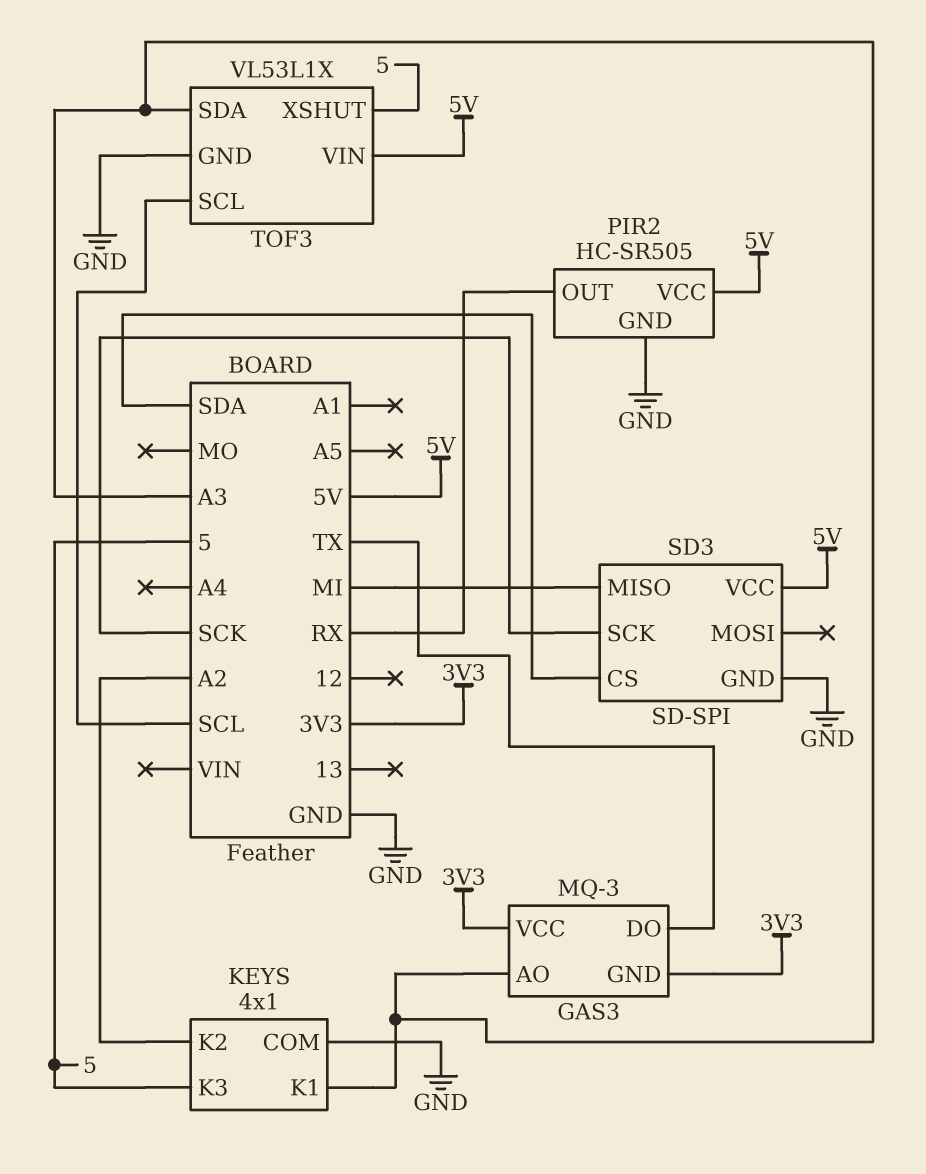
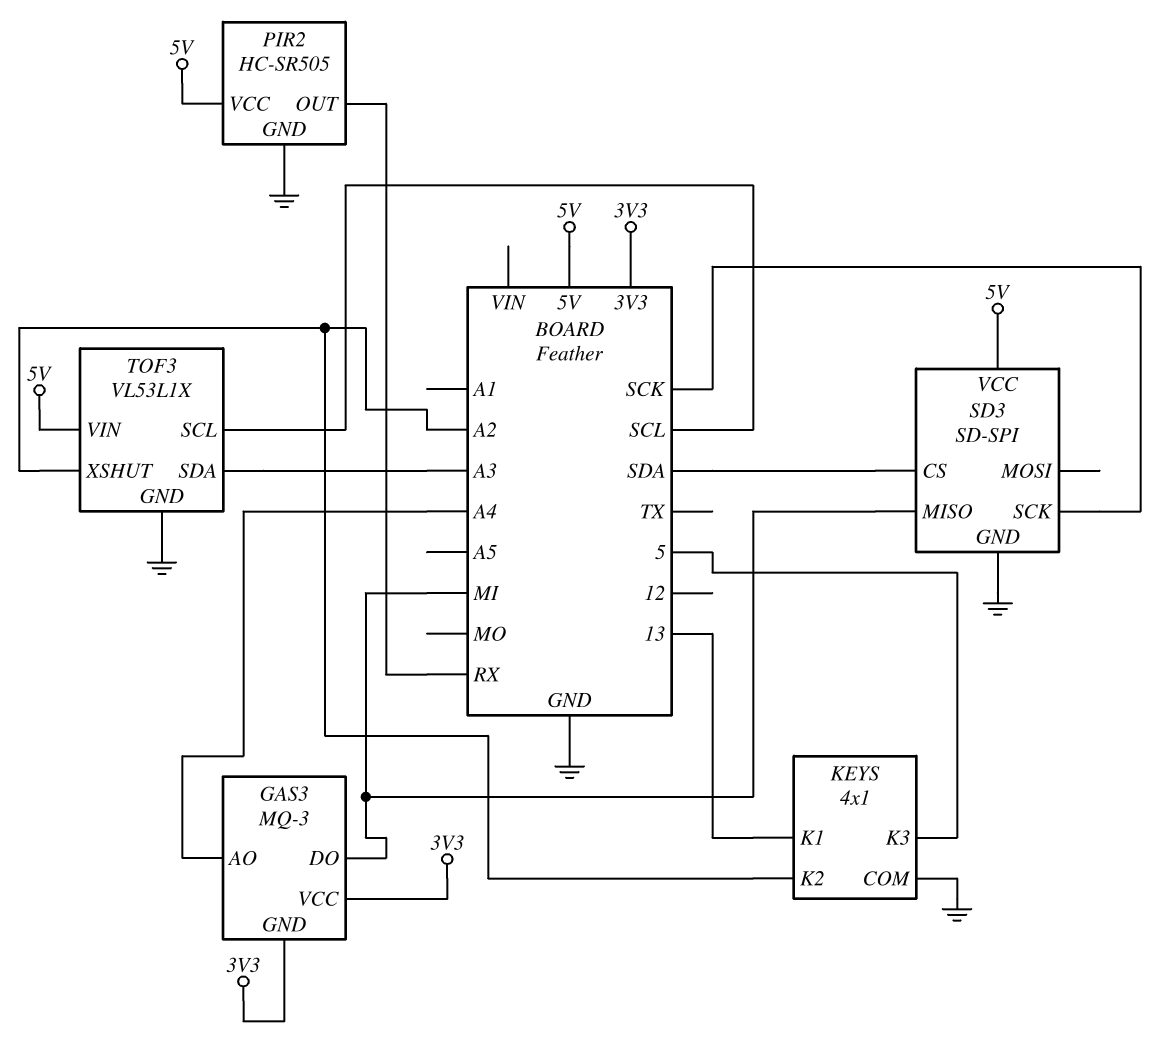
GAS3 pin AO: A3 -> A4
GAS3 pin DO: TX -> MI
KEYS pin K1: A3 -> 13
TOF3 pin XSHUT: 5 -> A2

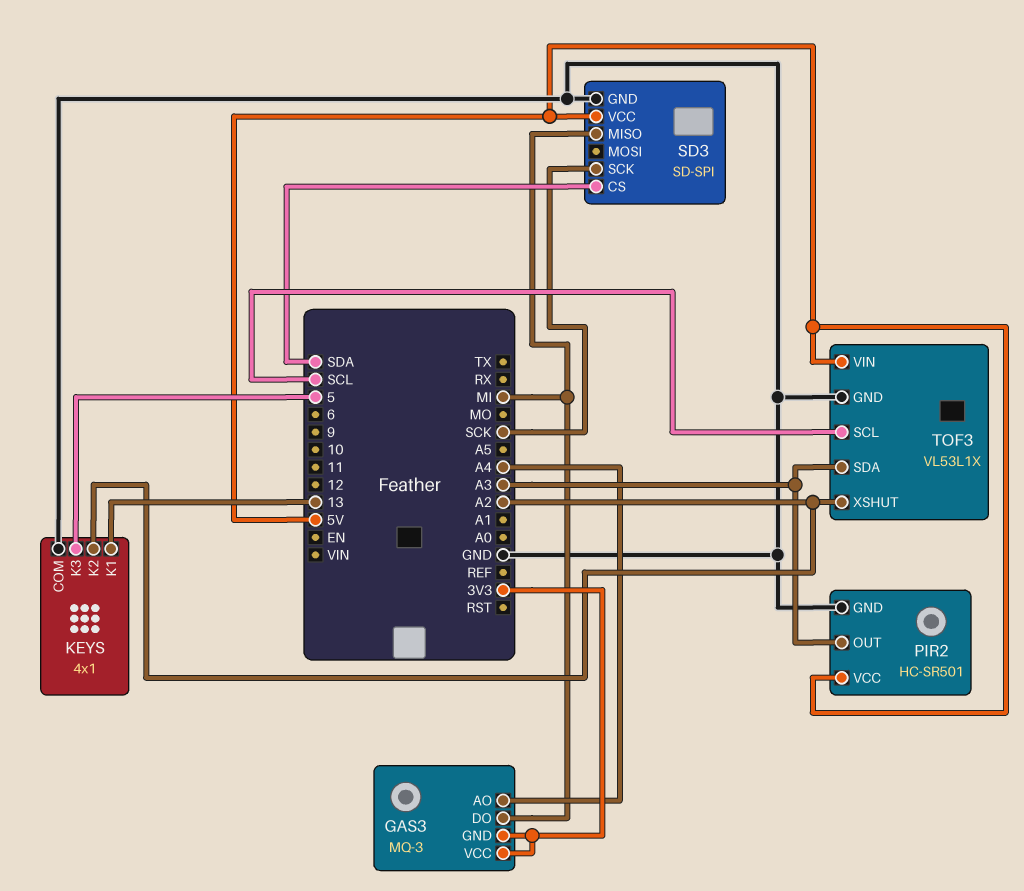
PIR2: HC-SR505 -> HC-SR501
PIR2 pin OUT: RX -> A3

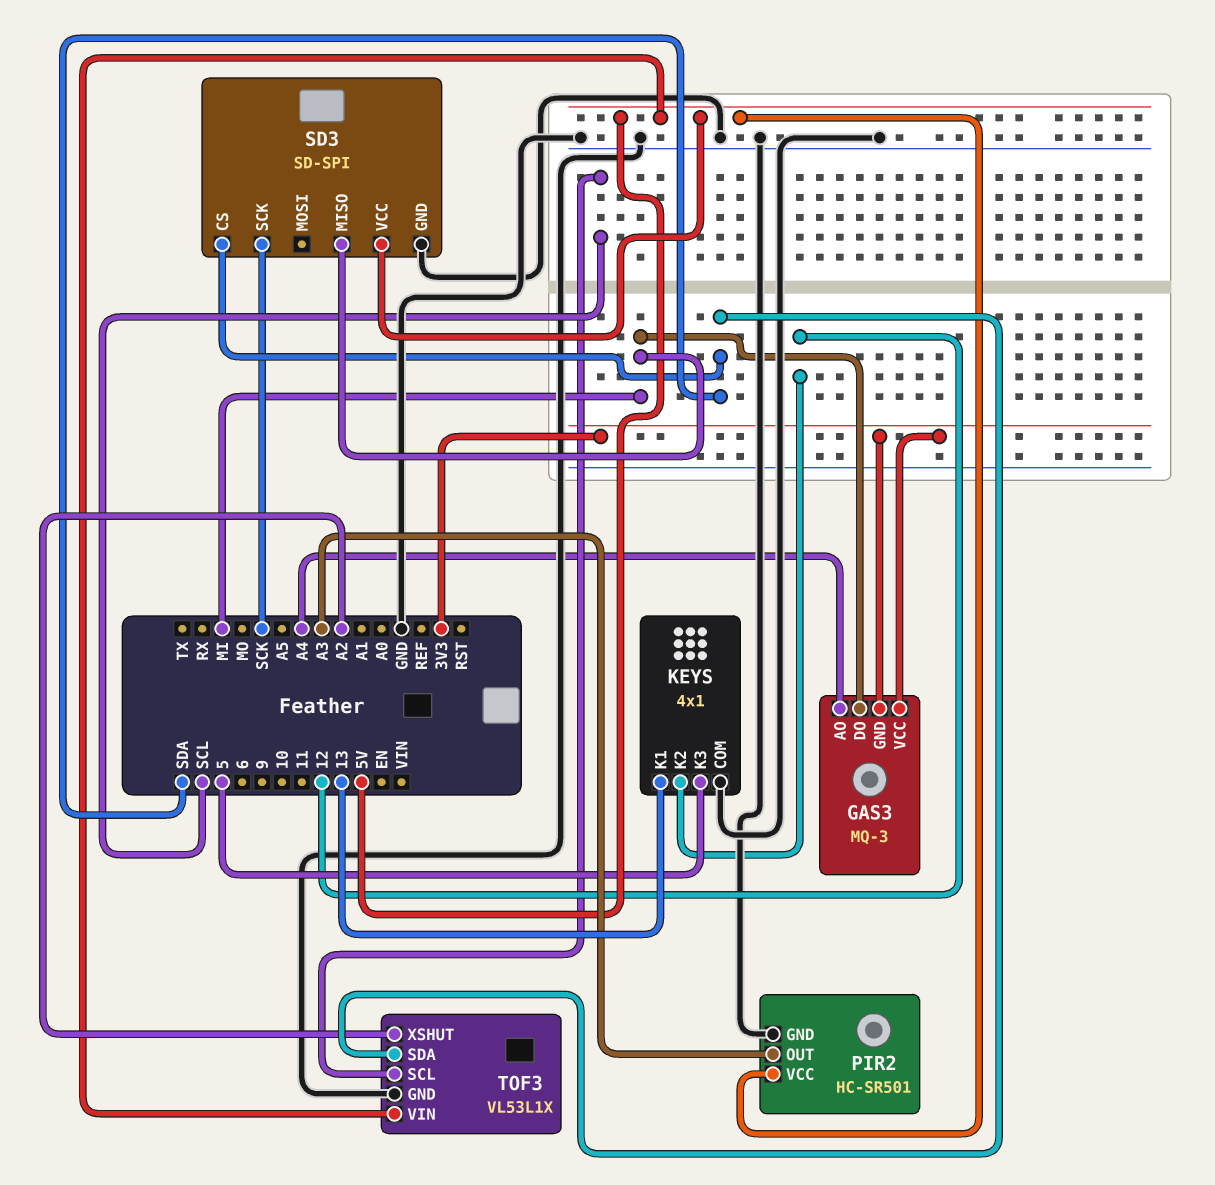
KEYS pin K2: A2 -> 12
TOF3 pin SDA: A3 -> SDA

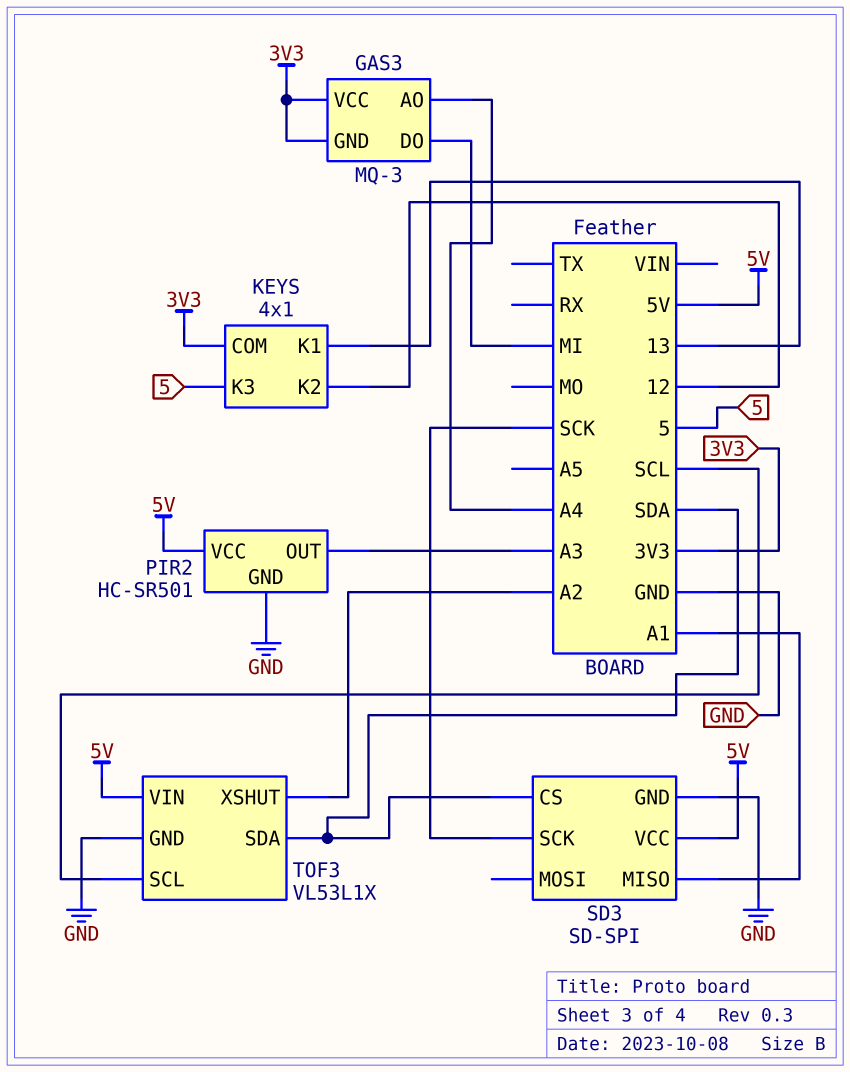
KEYS pin COM: GND -> 3V3
SD3 pin MISO: MI -> A1

